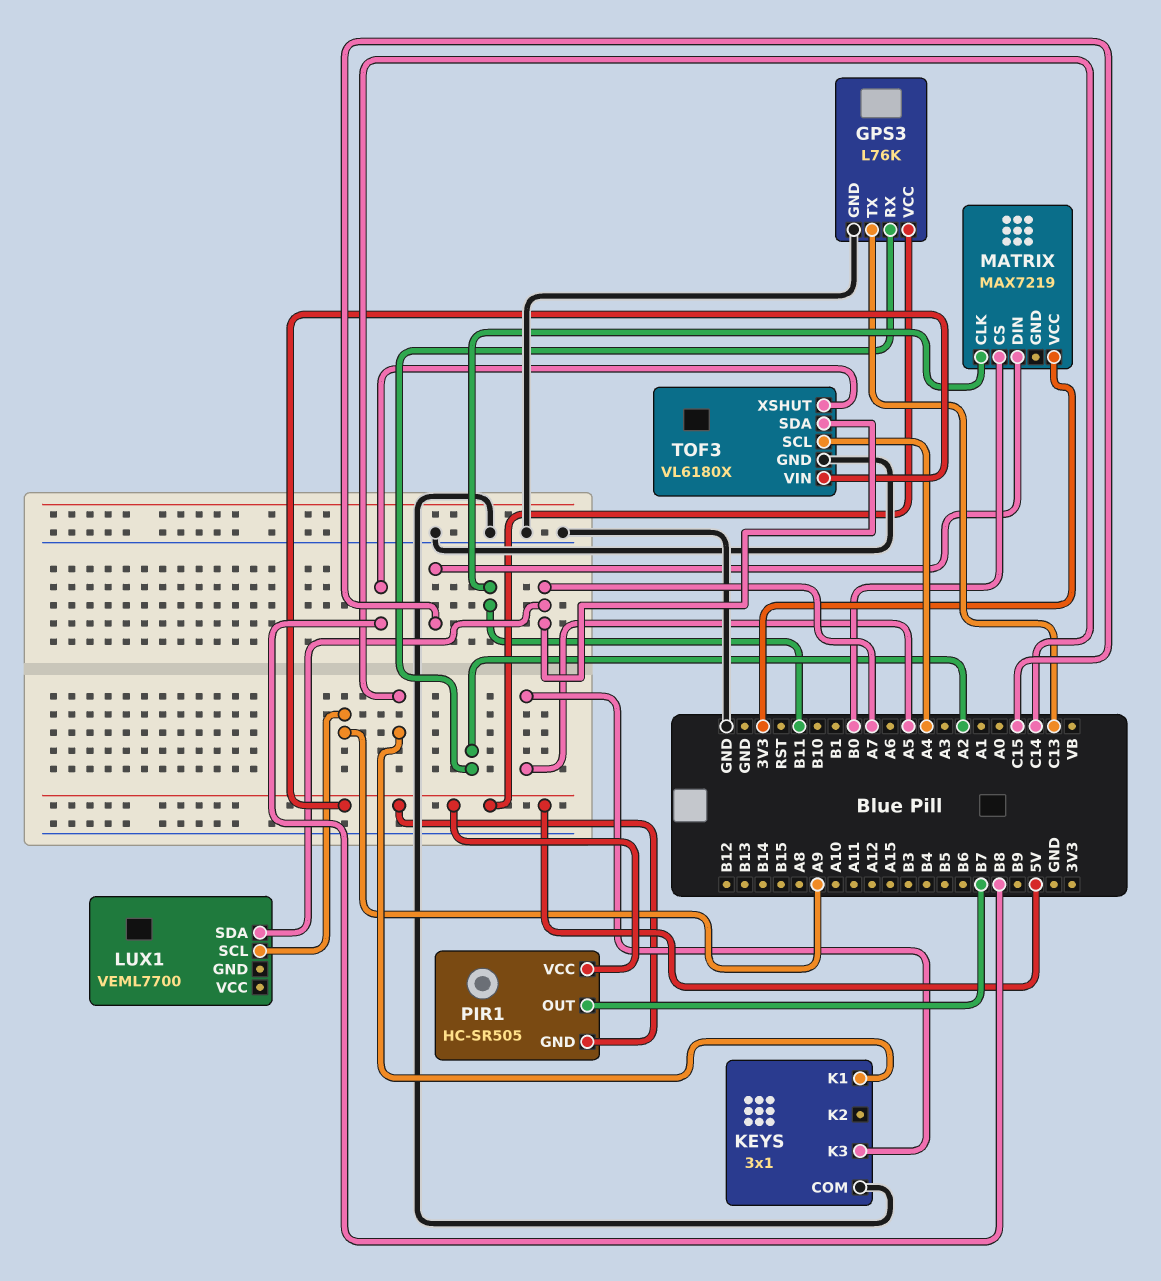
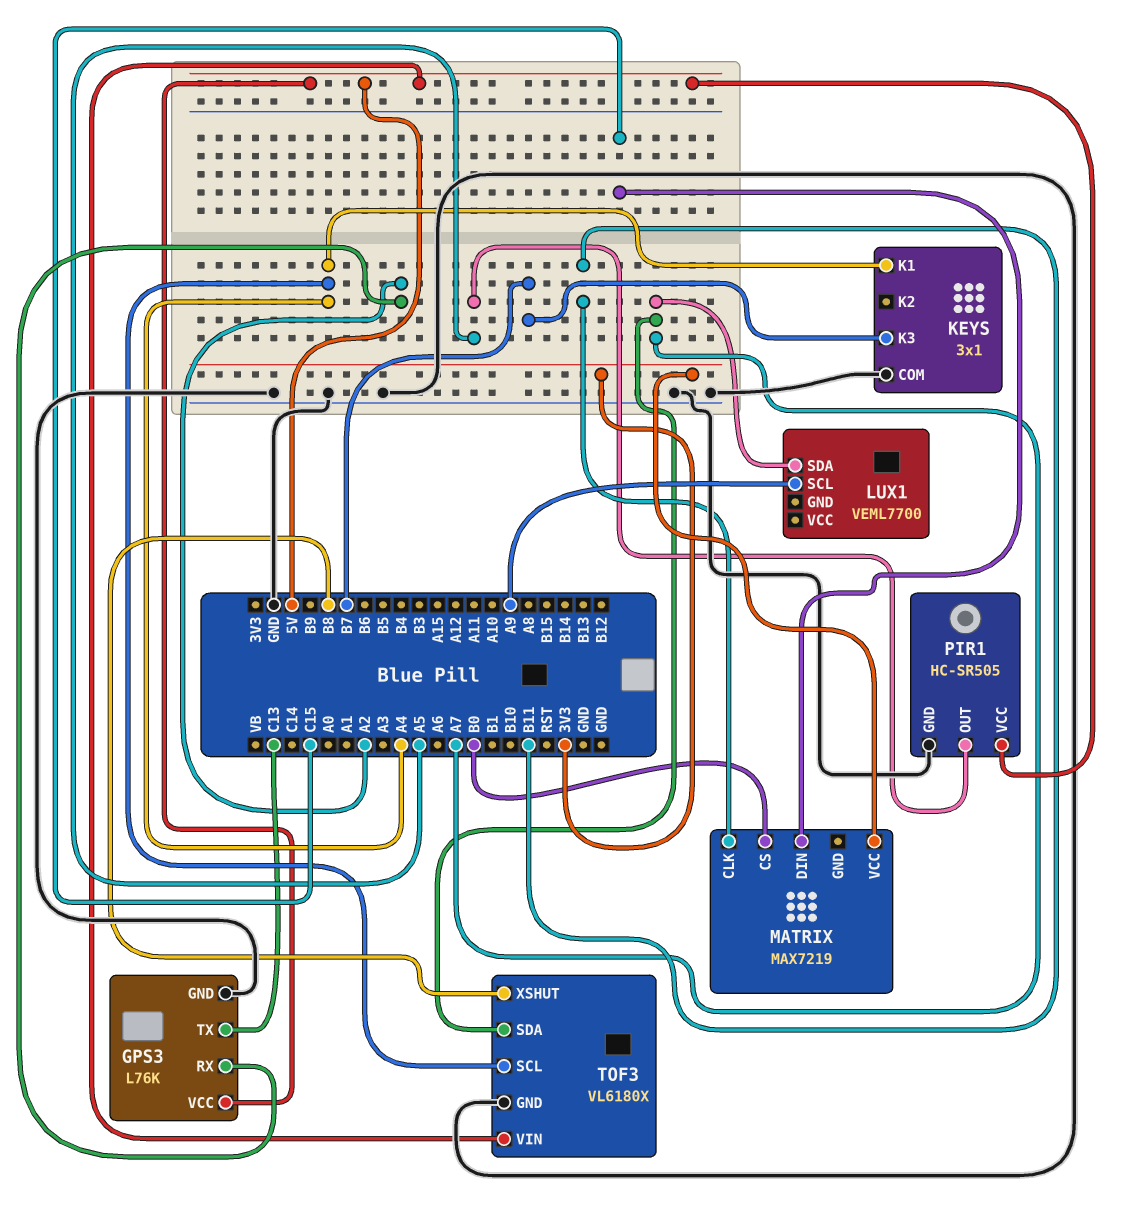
KEYS pin K1: C14 -> A4
KEYS pin K3: A5 -> B7
PIR1 pin GND: 5V -> GND
PIR1 pin OUT: B7 -> A5

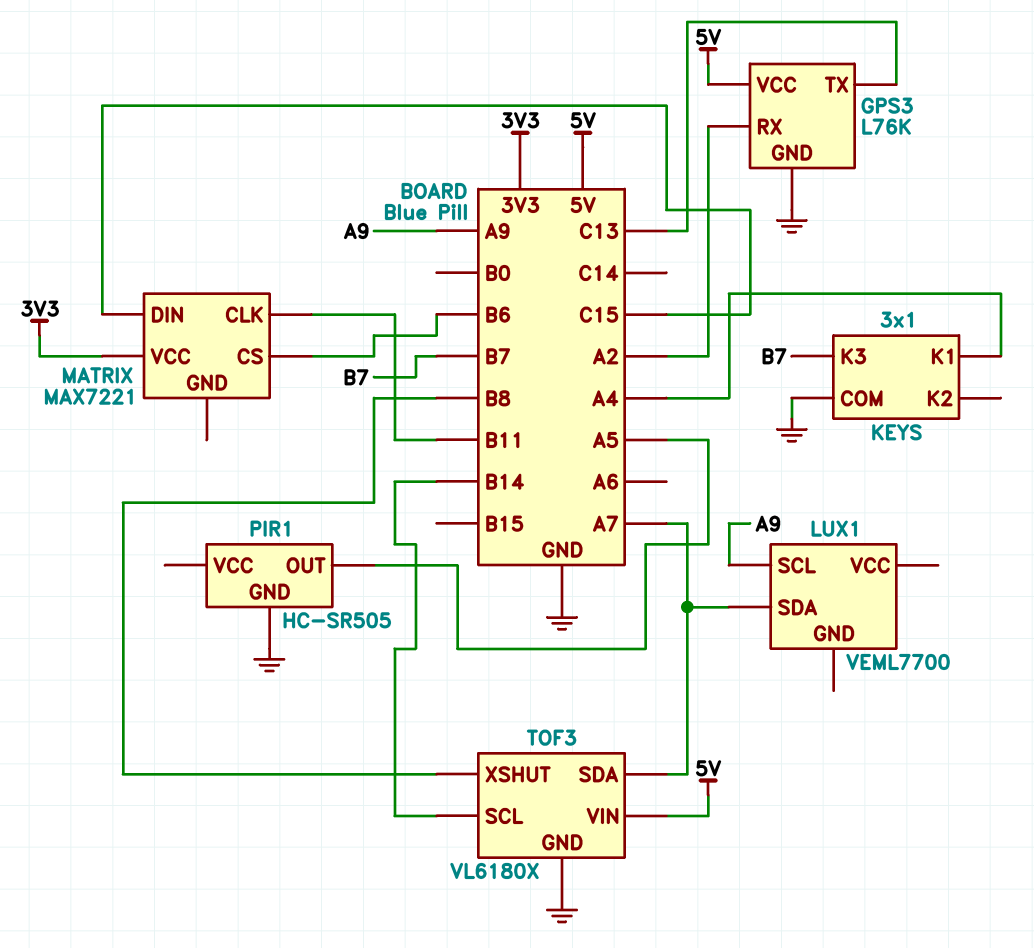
MATRIX: MAX7219 -> MAX7221
MATRIX pin CS: B0 -> B6
PIR1 pin VCC: 5V -> none
TOF3 pin SCL: A4 -> B14

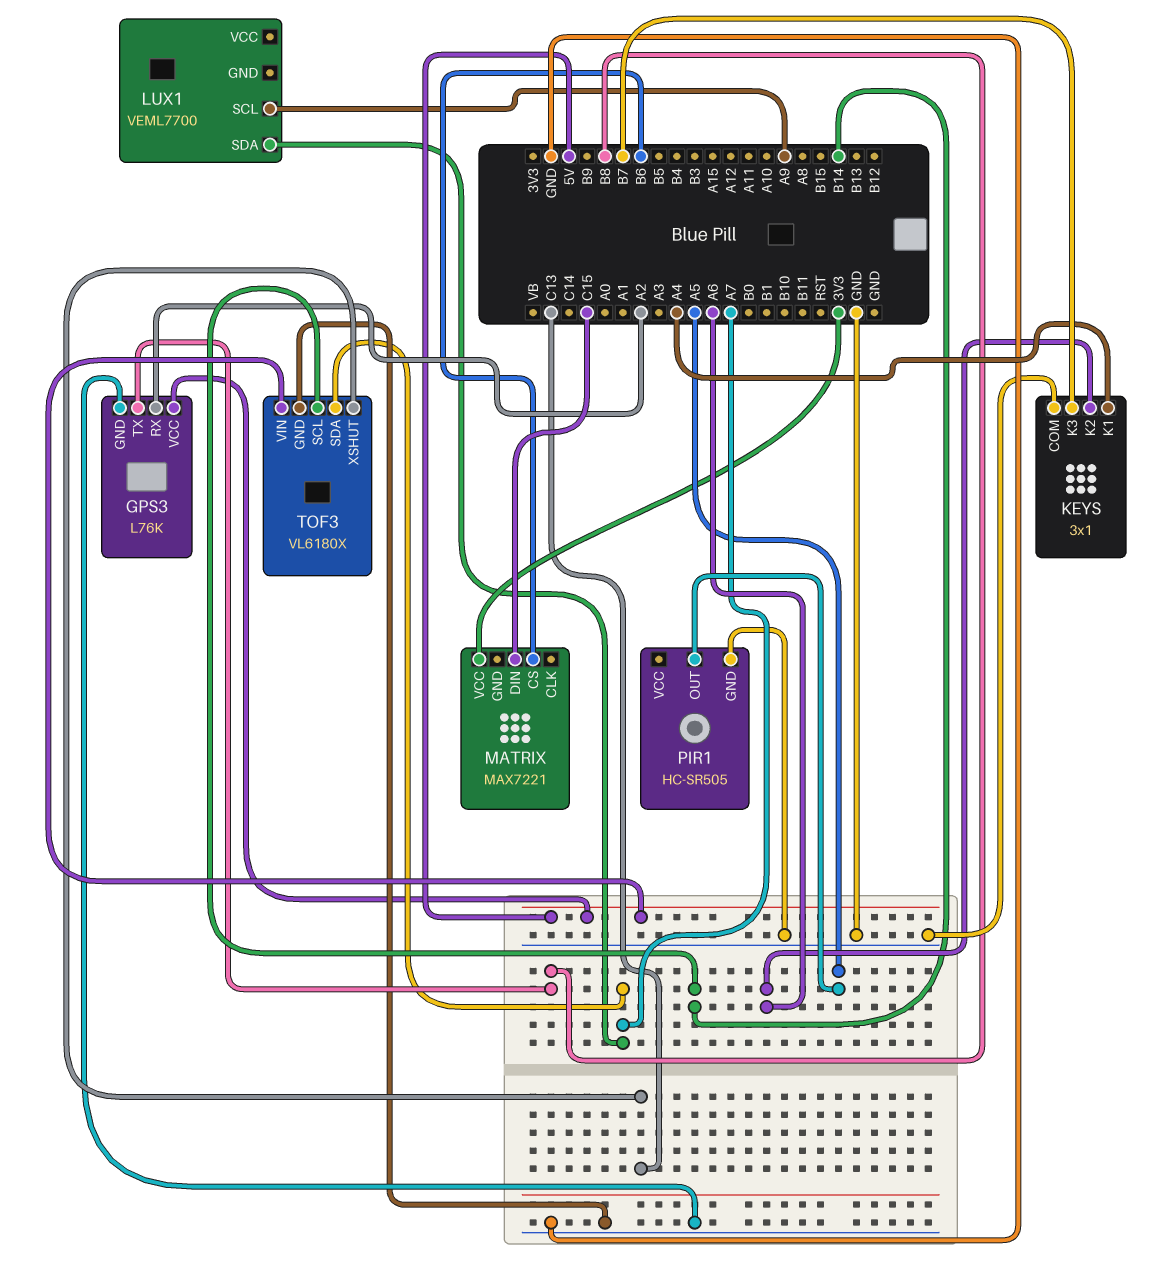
GPS3 pin TX: C13 -> B8
KEYS pin K2: none -> A6
MATRIX pin CLK: B11 -> none
TOF3 pin XSHUT: B8 -> C13

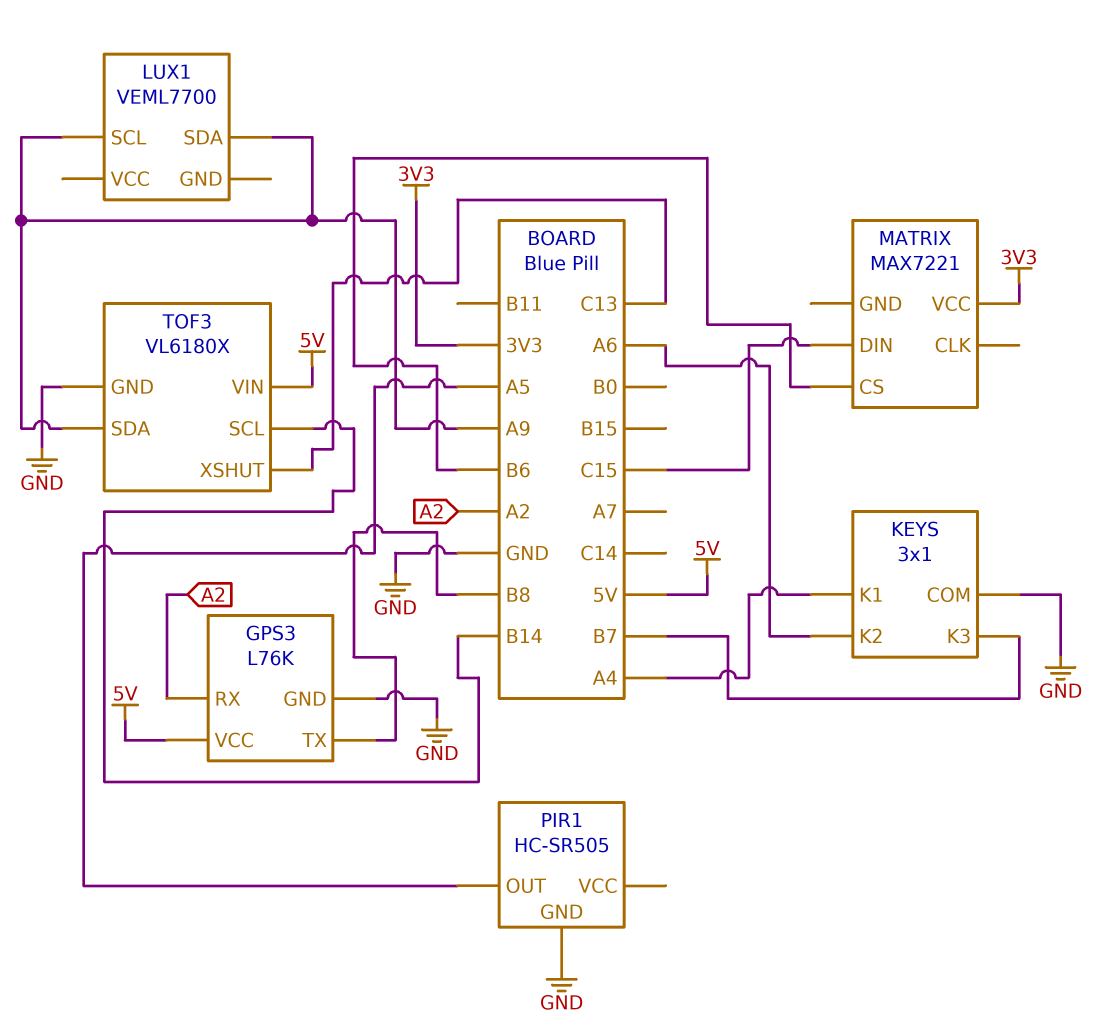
LUX1 pin SDA: A7 -> A9
TOF3 pin SDA: A7 -> A9

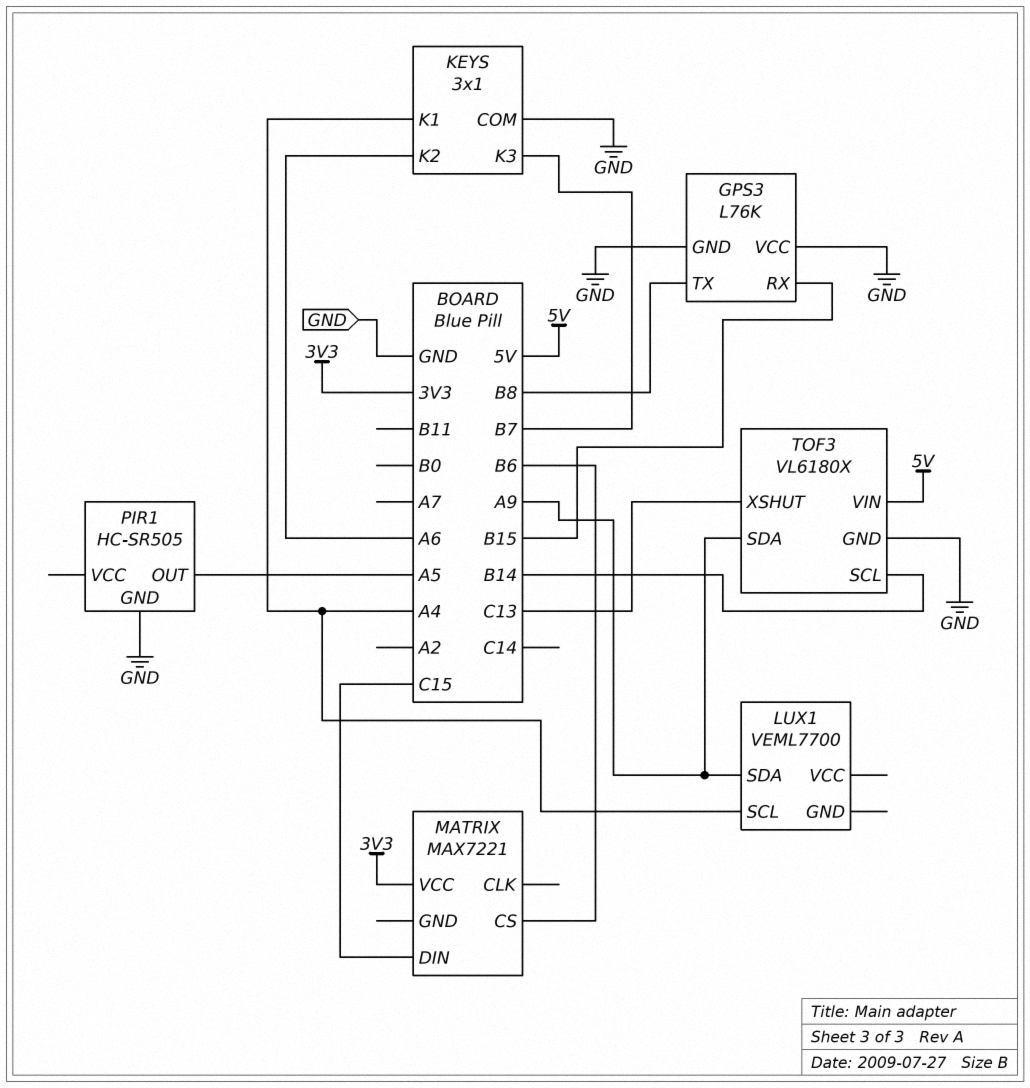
GPS3 pin RX: A2 -> B15
GPS3 pin VCC: 5V -> GND
LUX1 pin SCL: A9 -> A4

